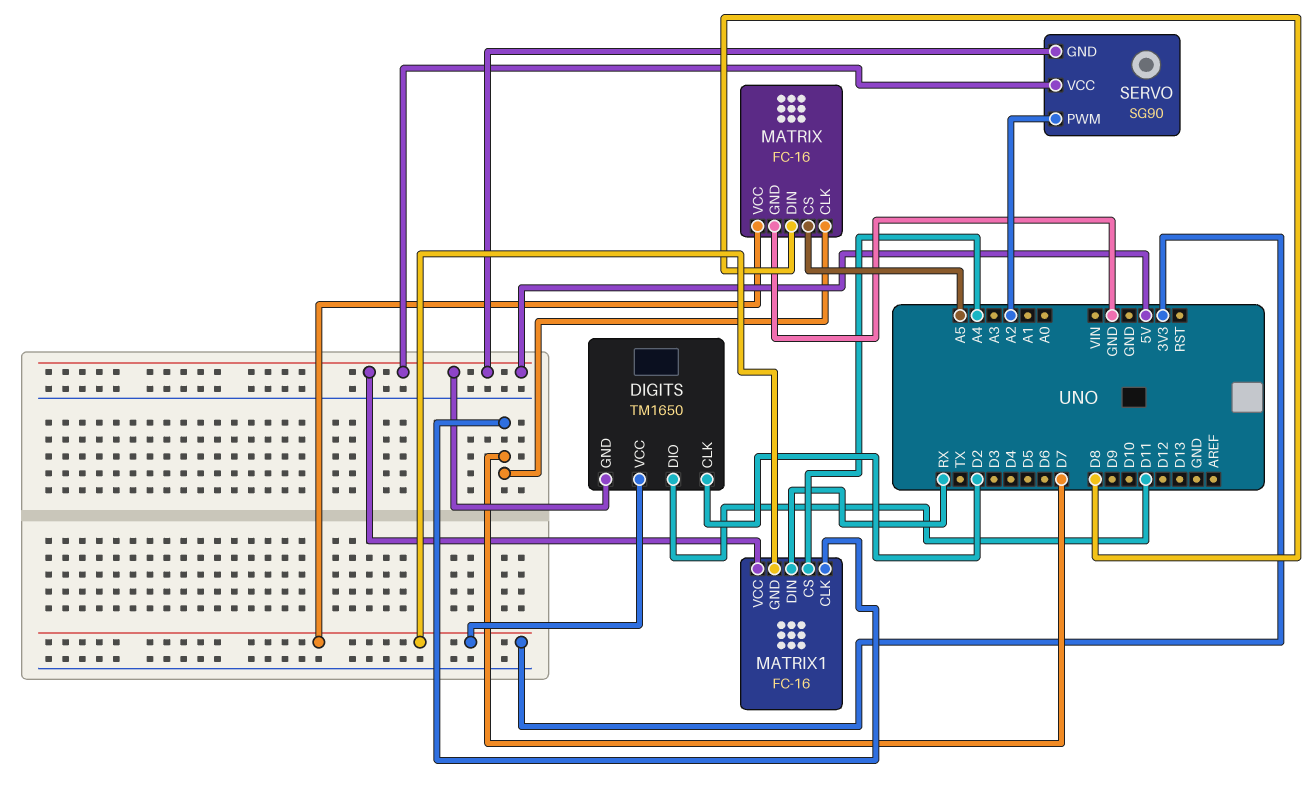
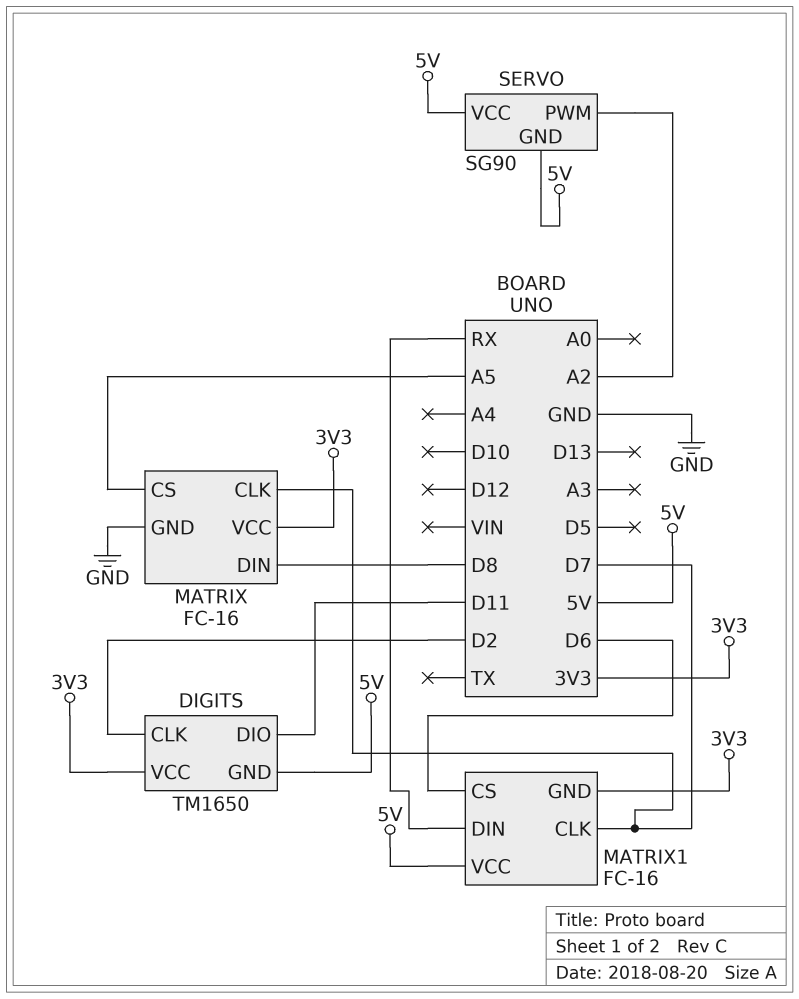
MATRIX1 pin CS: A4 -> D6

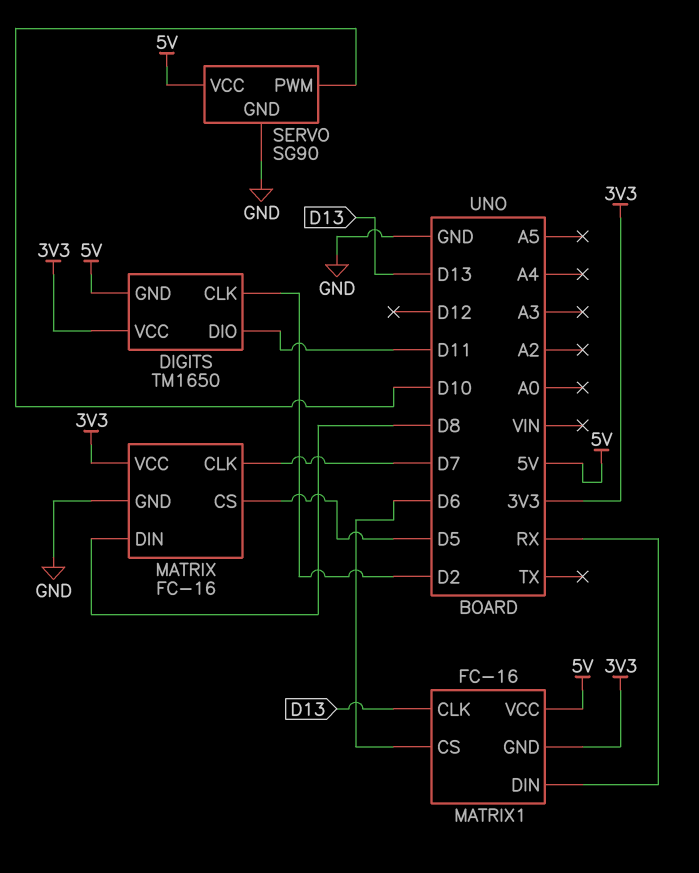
MATRIX pin CS: A5 -> D5
MATRIX1 pin CLK: D7 -> D13
SERVO pin GND: 5V -> GND
SERVO pin PWM: A2 -> D10

